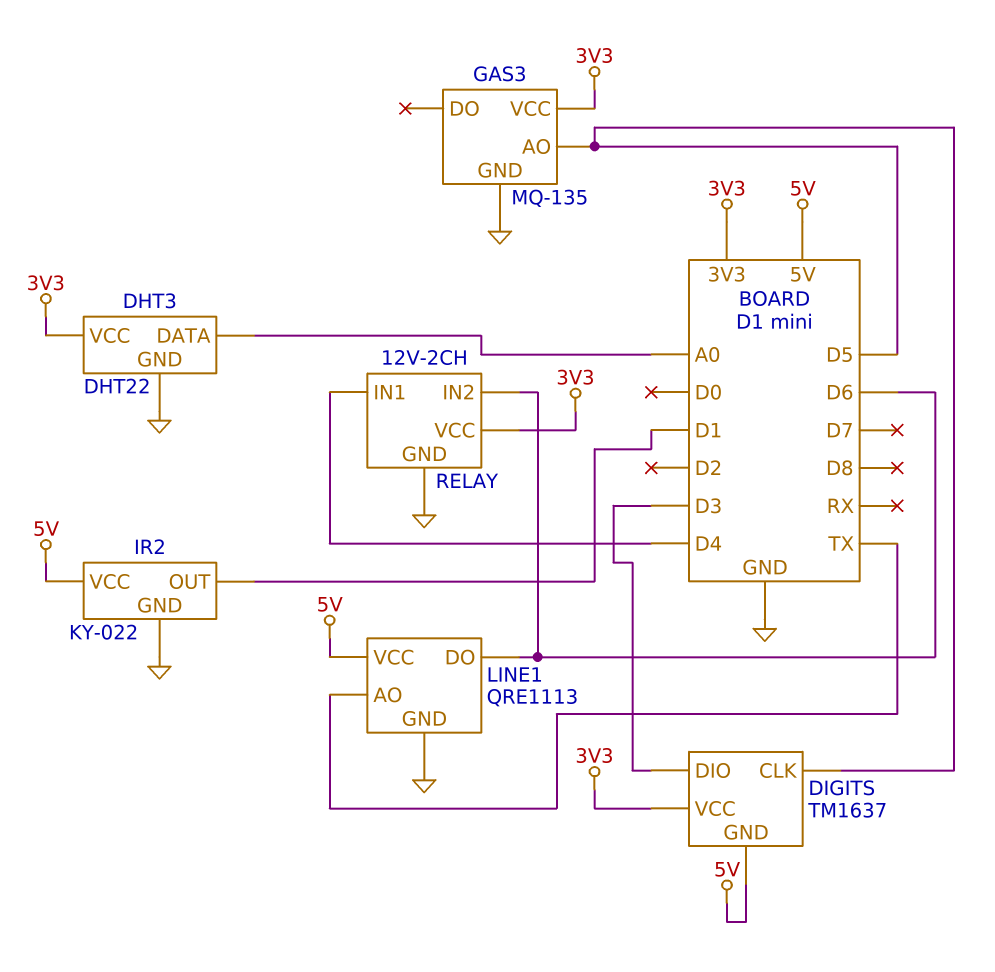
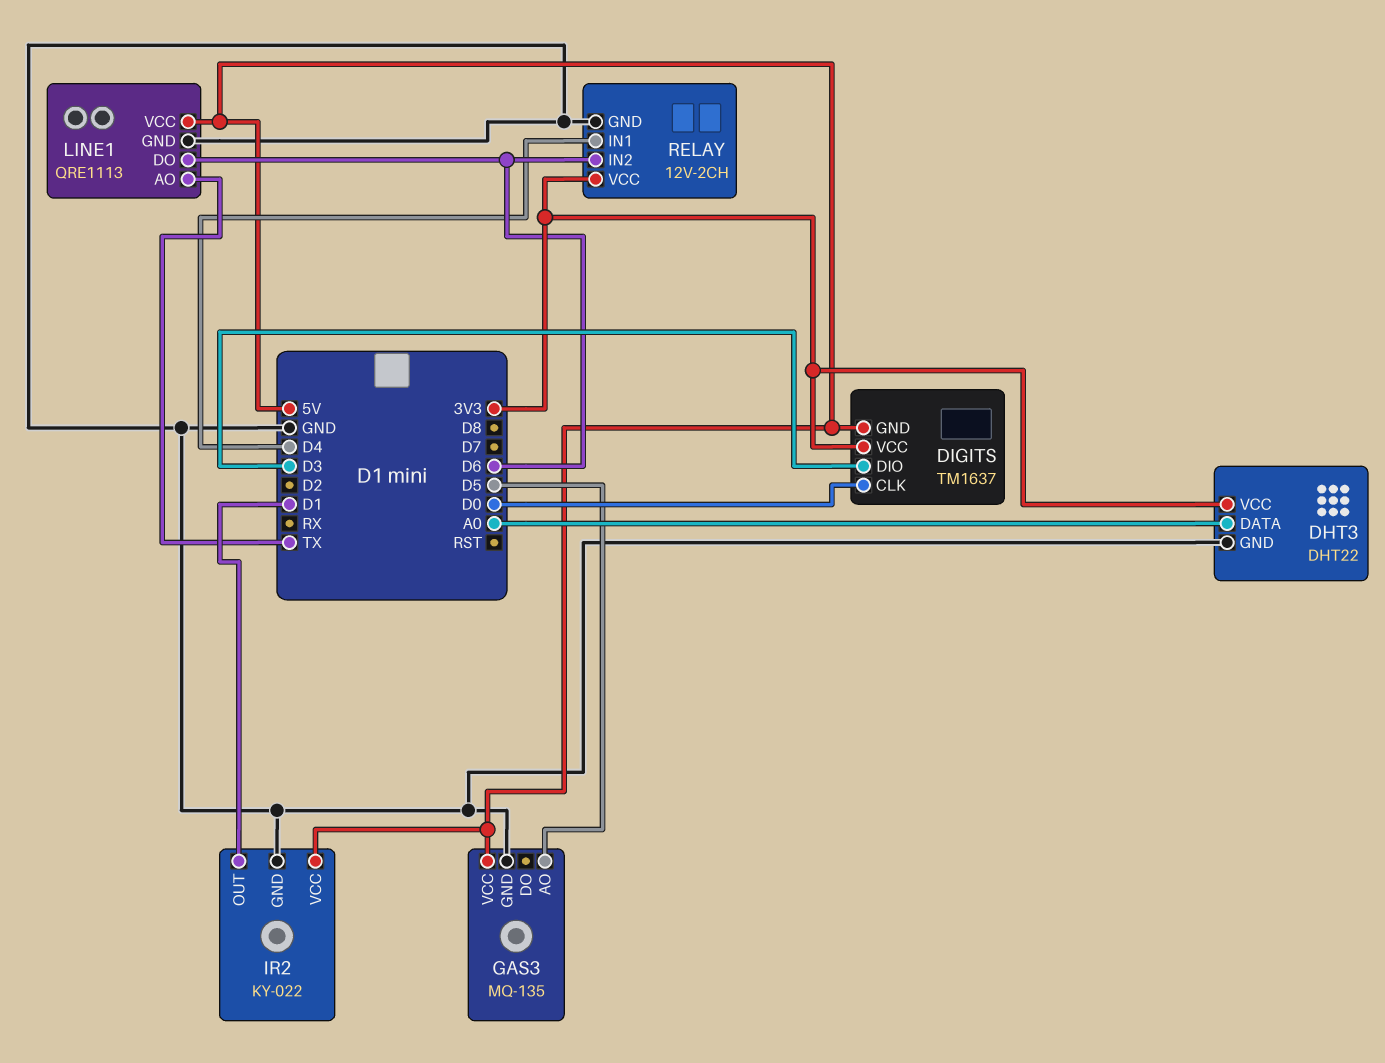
DIGITS pin CLK: D5 -> D0
GAS3 pin VCC: 3V3 -> 5V

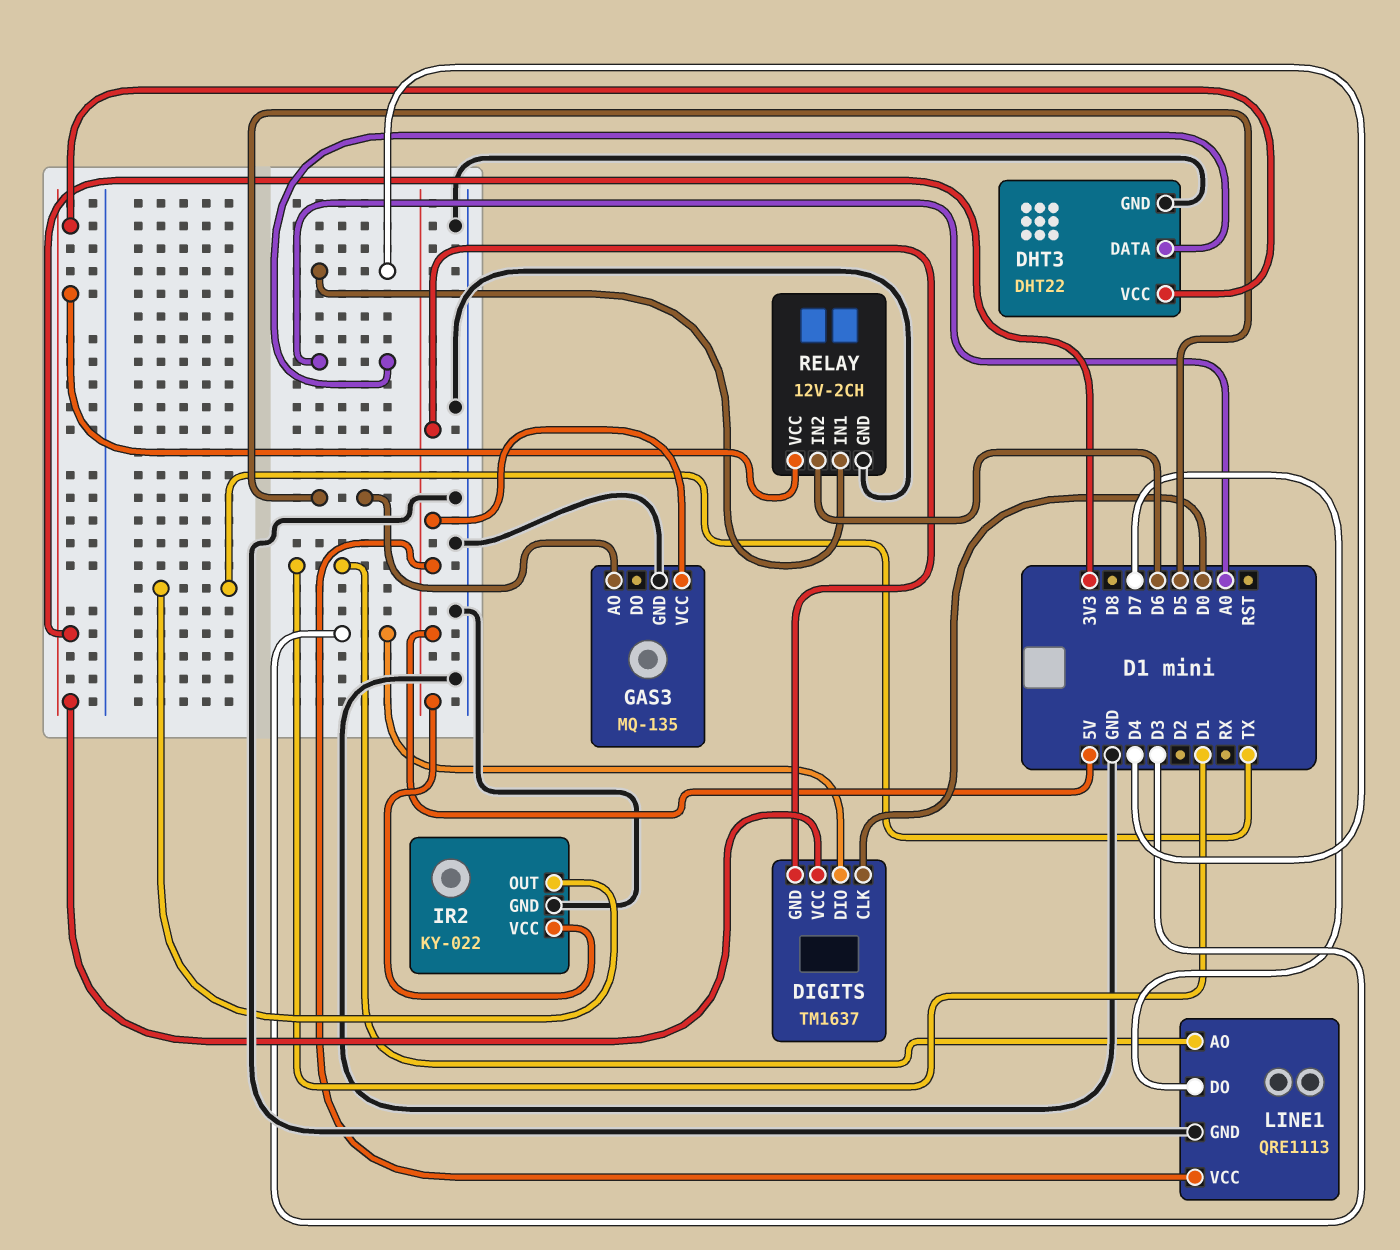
IR2 pin OUT: D1 -> TX
LINE1 pin AO: TX -> D1
LINE1 pin DO: D6 -> D7

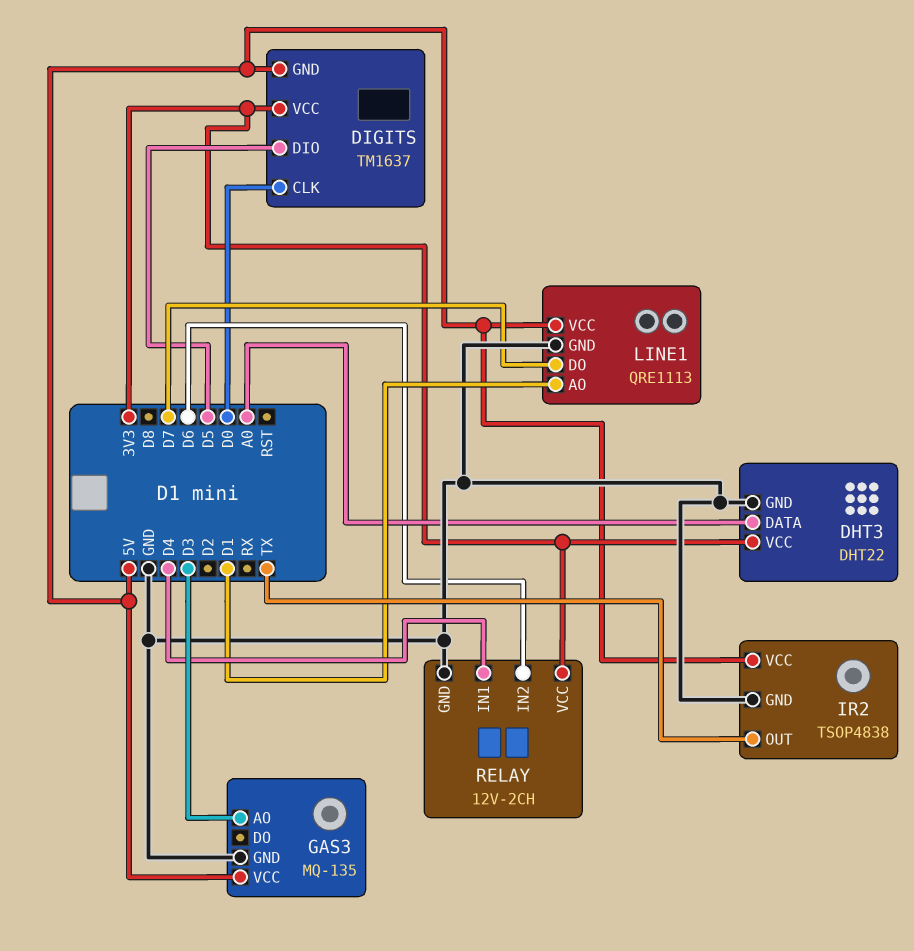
DIGITS pin DIO: D3 -> D5
GAS3 pin AO: D5 -> D3
IR2: KY-022 -> TSOP4838

